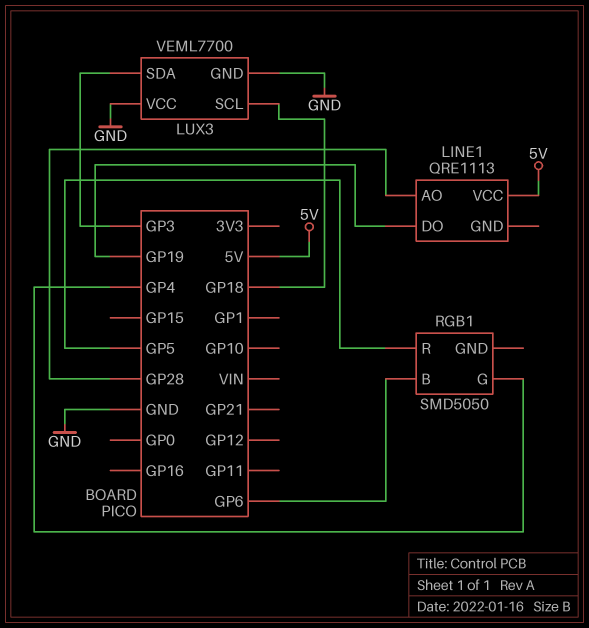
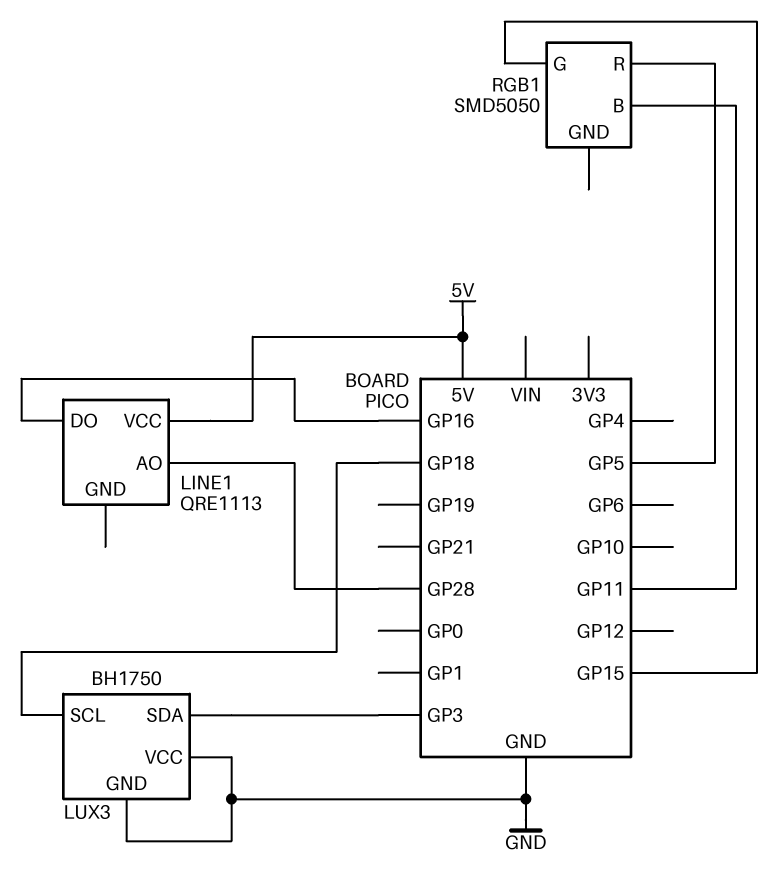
LINE1 pin DO: GP19 -> GP16
LUX3: VEML7700 -> BH1750
RGB1 pin B: GP6 -> GP11
RGB1 pin G: GP4 -> GP15

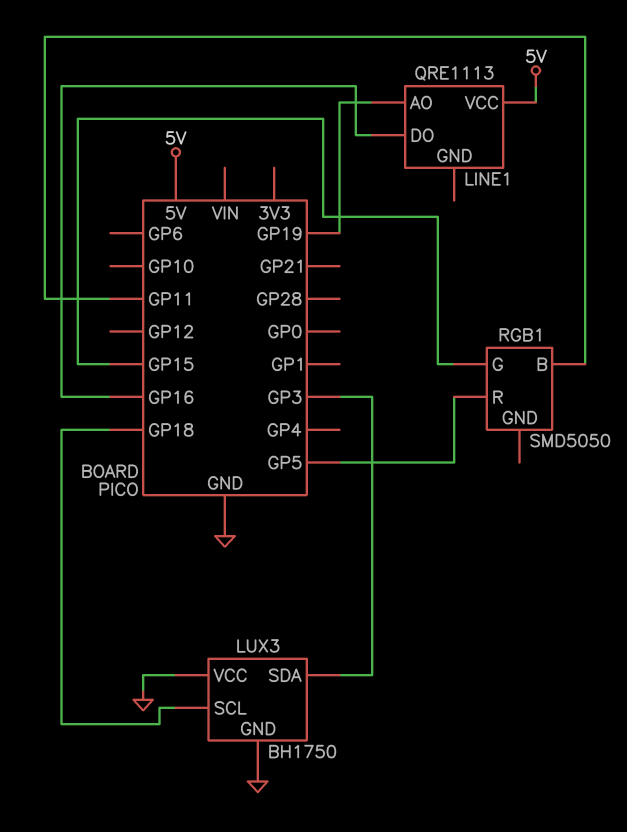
LINE1 pin AO: GP28 -> GP19

